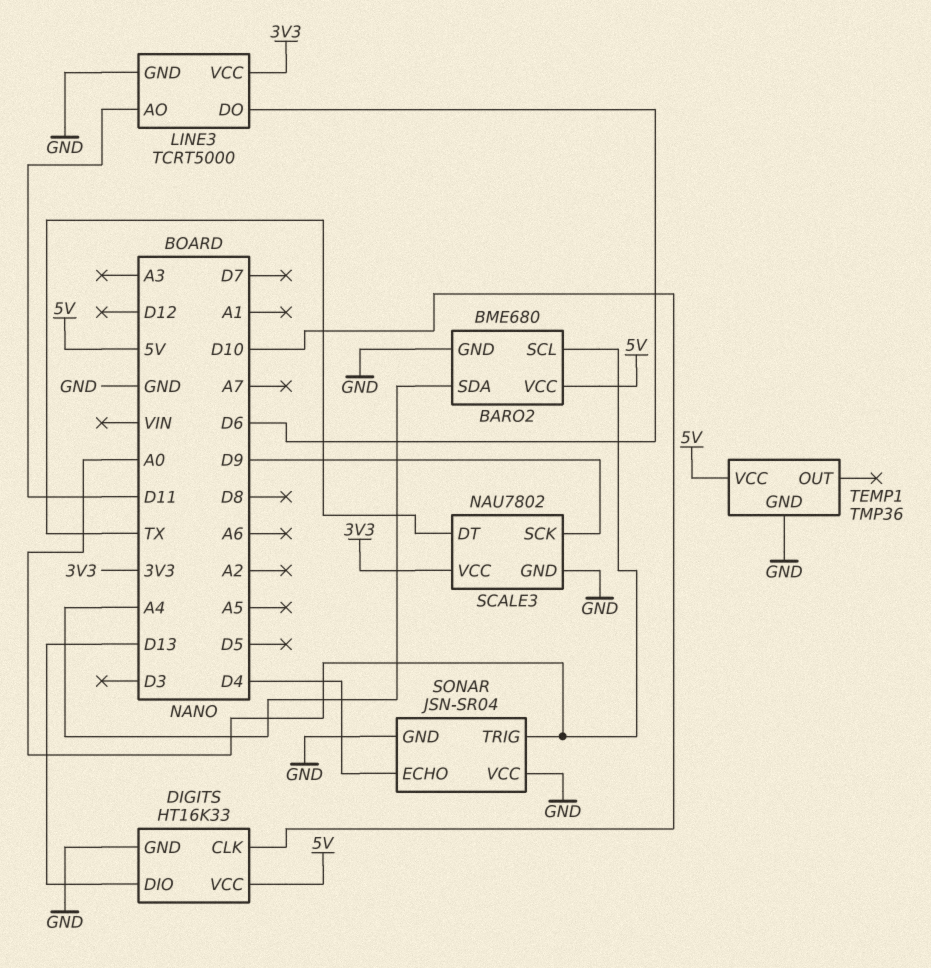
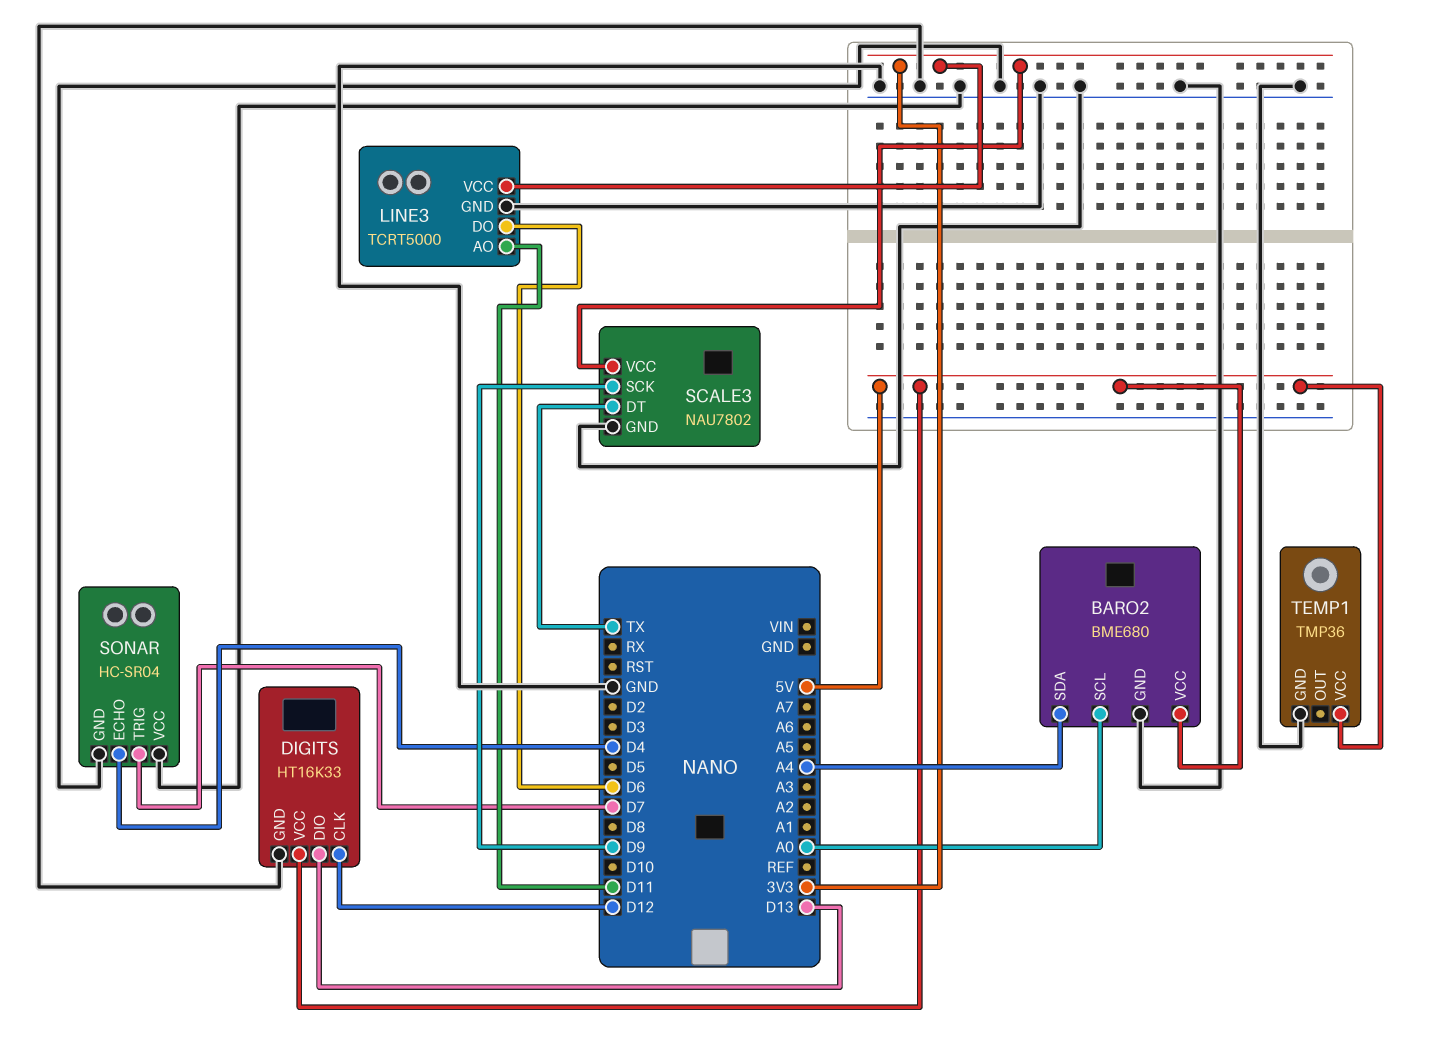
DIGITS pin CLK: D10 -> D12
SONAR: JSN-SR04 -> HC-SR04
SONAR pin TRIG: A0 -> D7

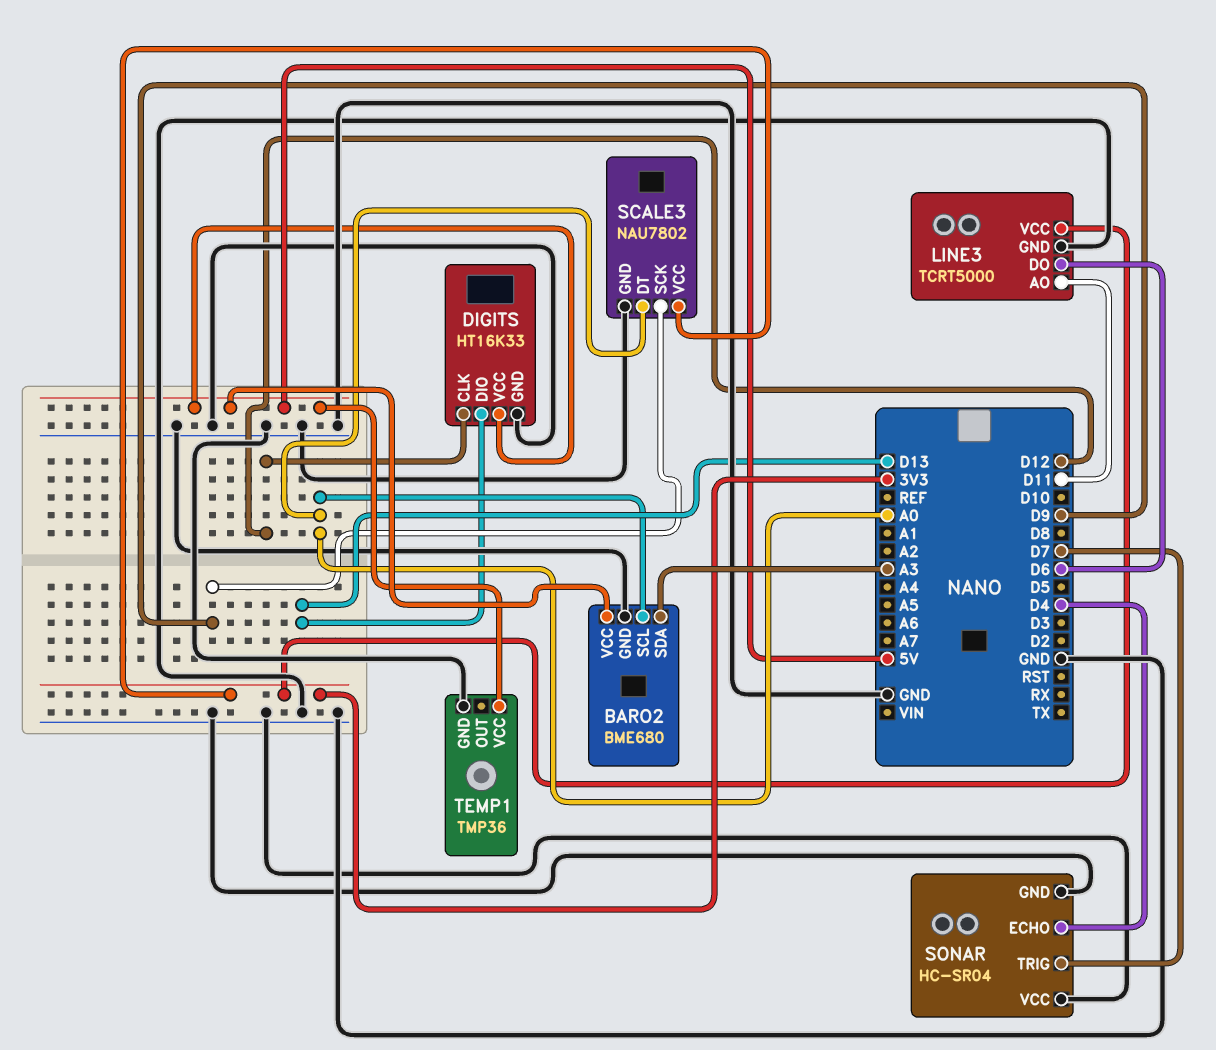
BARO2 pin SDA: A4 -> A3
SCALE3 pin DT: TX -> A0

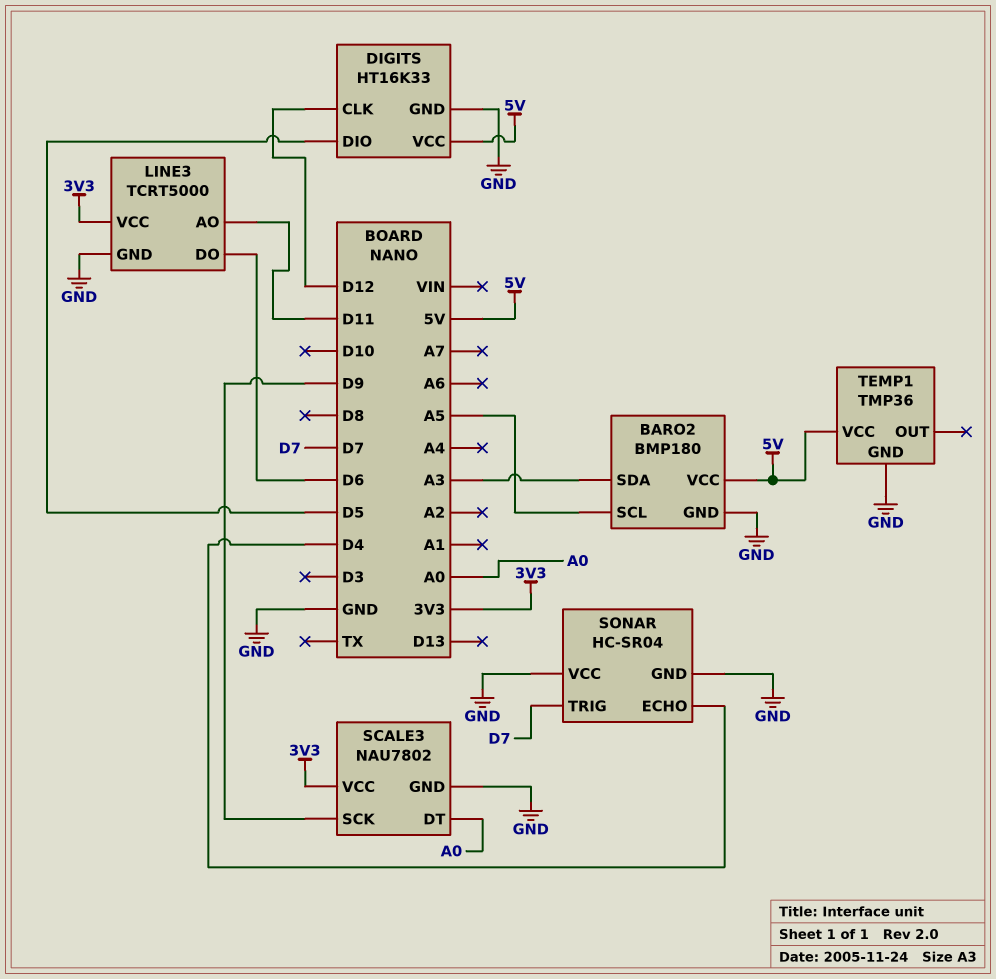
BARO2: BME680 -> BMP180
BARO2 pin SCL: A0 -> A5
DIGITS pin DIO: D13 -> D5

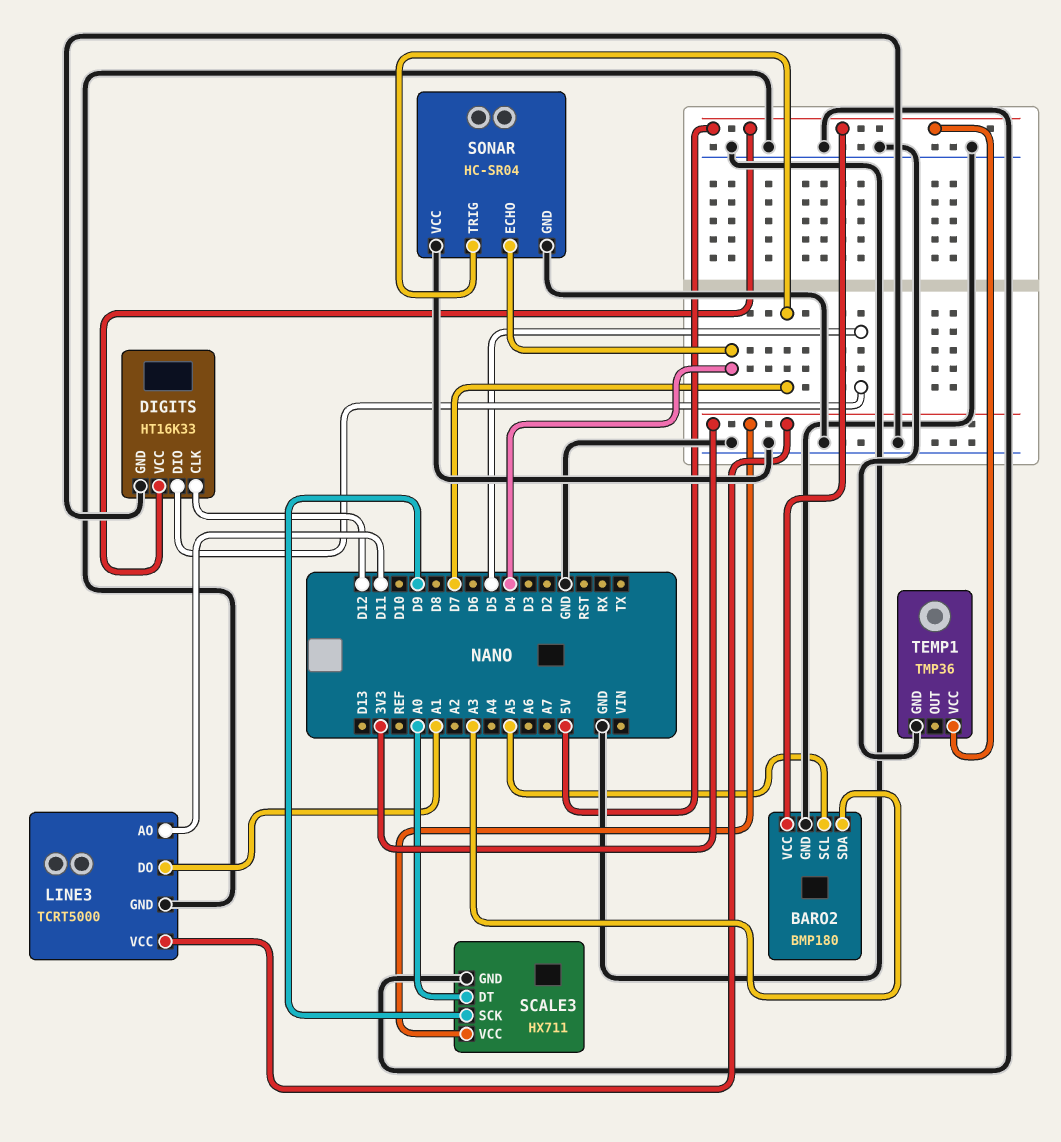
LINE3 pin DO: D6 -> A1
SCALE3: NAU7802 -> HX711

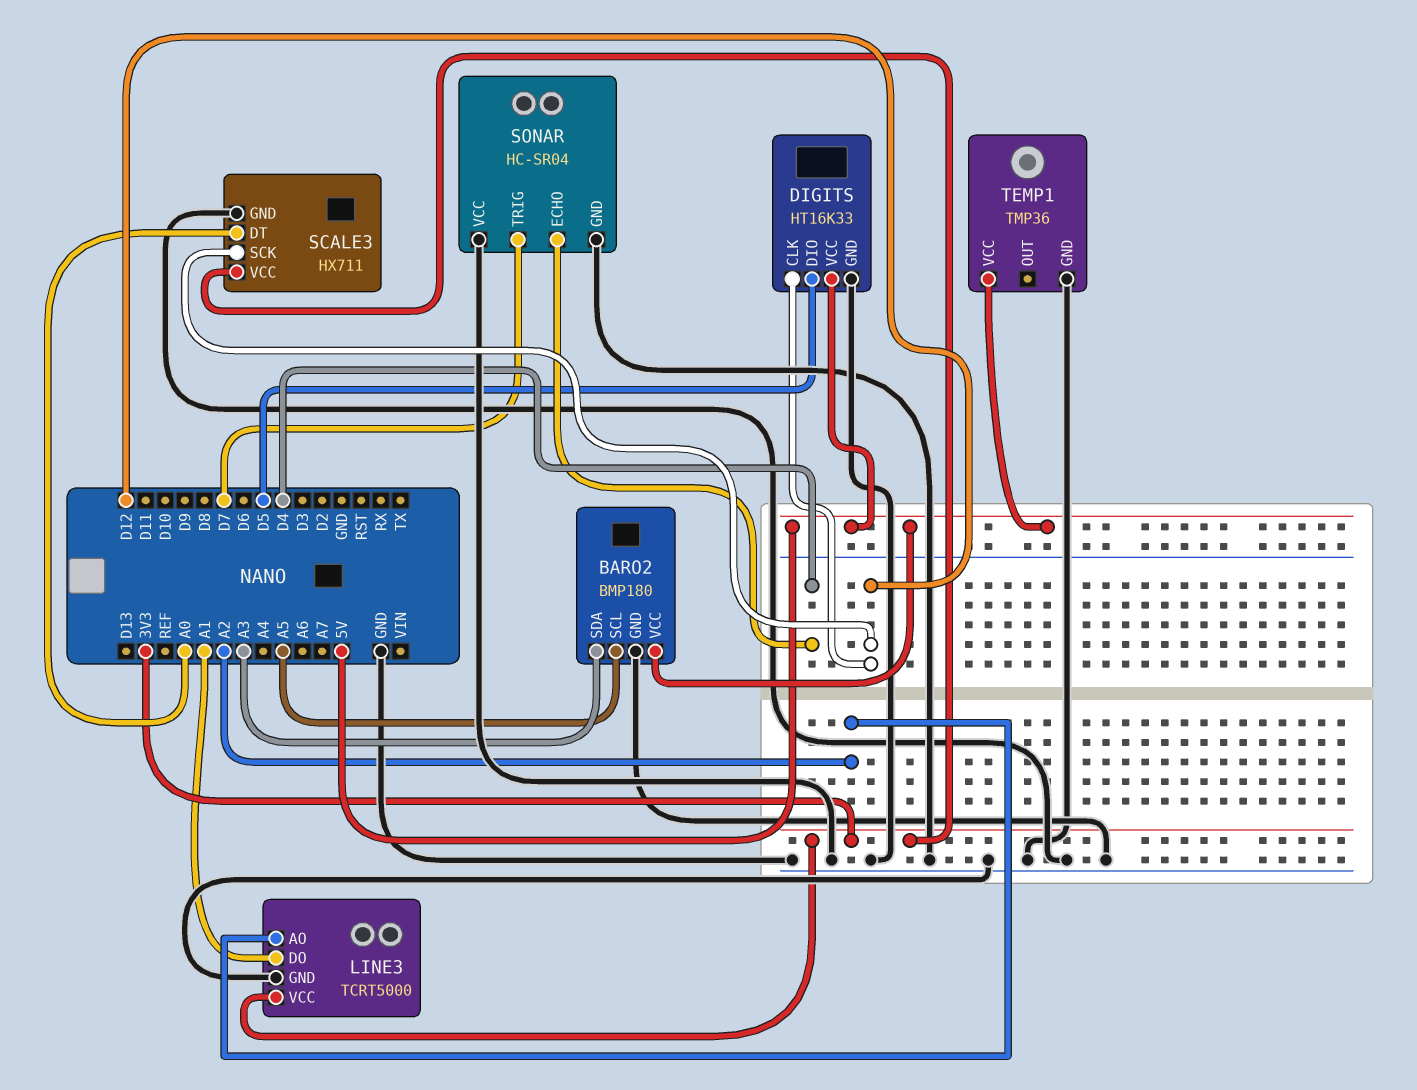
LINE3 pin AO: D11 -> A2
SCALE3 pin SCK: D9 -> D12

